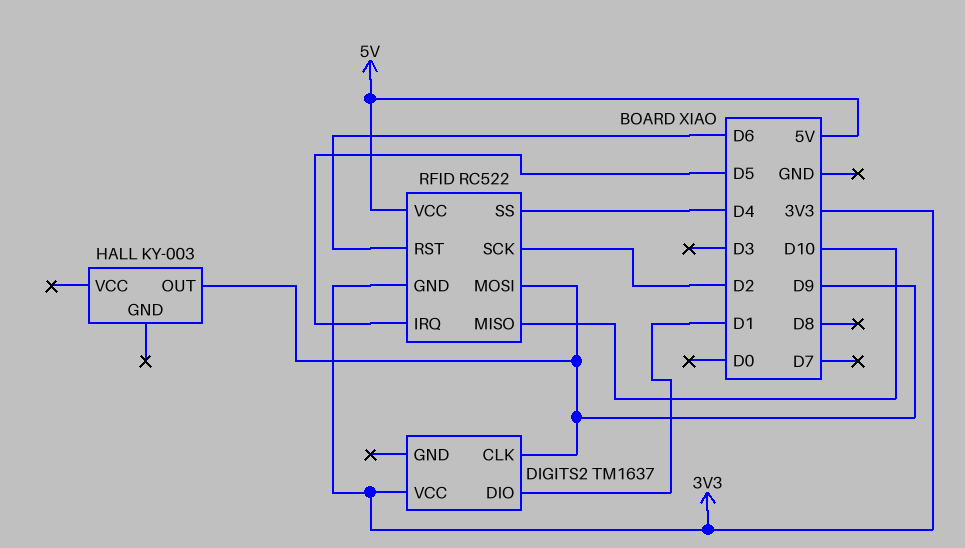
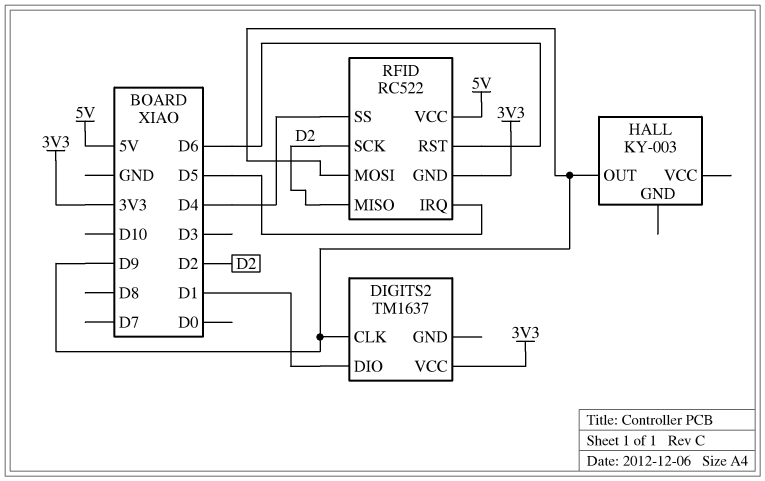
RFID pin MISO: D10 -> D2

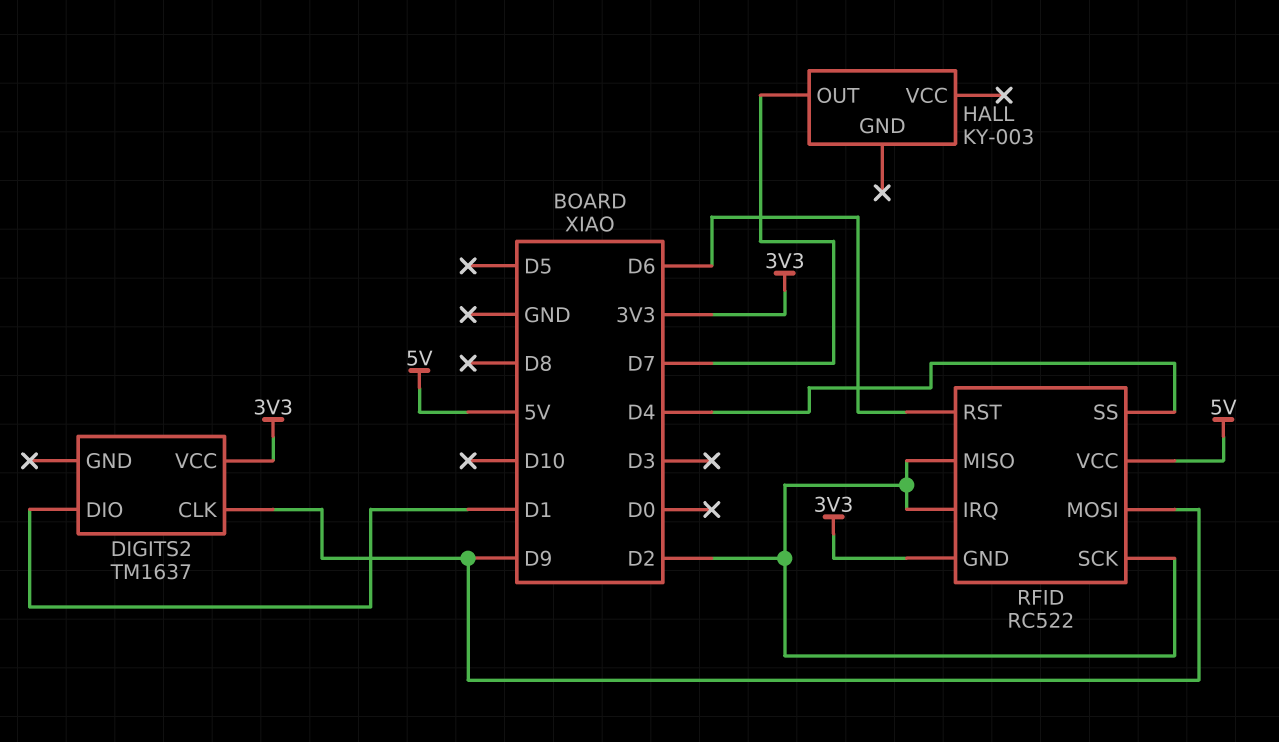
HALL pin OUT: D9 -> D7
RFID pin IRQ: D5 -> D2

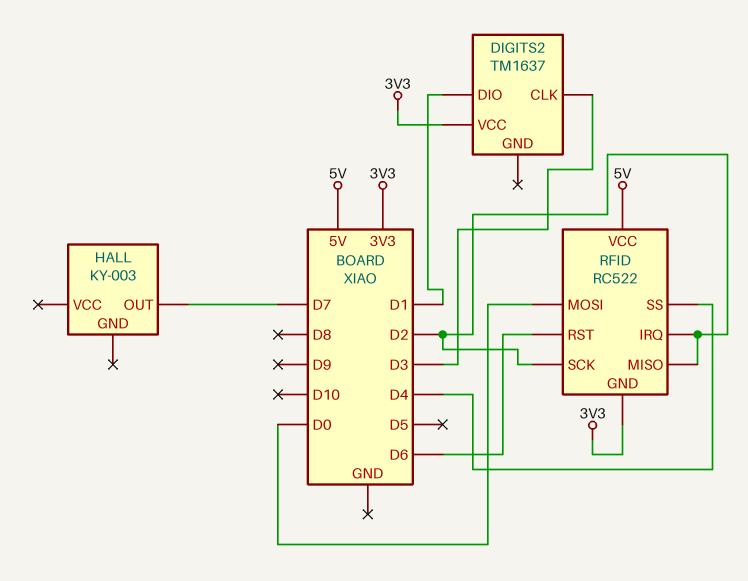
DIGITS2 pin CLK: D9 -> D3
RFID pin MOSI: D9 -> D0

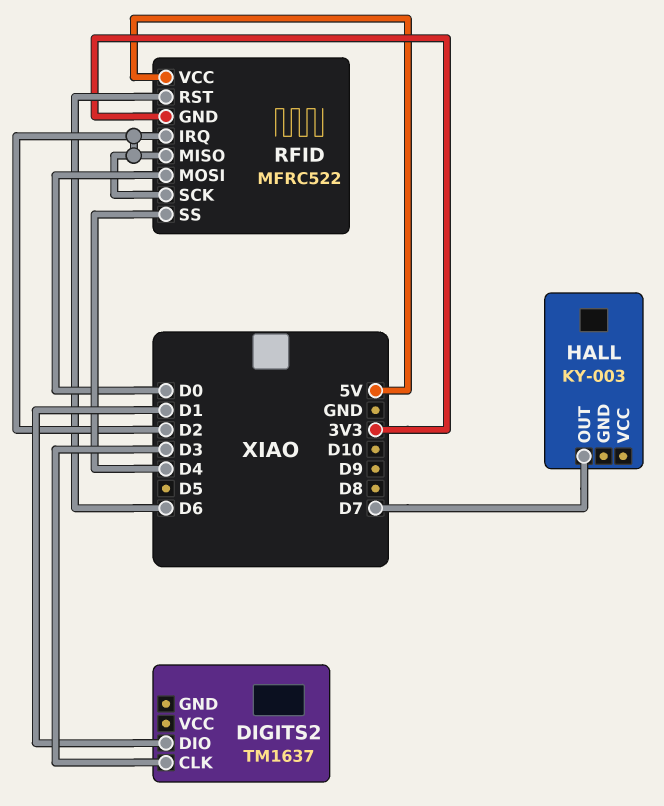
DIGITS2 pin VCC: 3V3 -> none
RFID: RC522 -> MFRC522

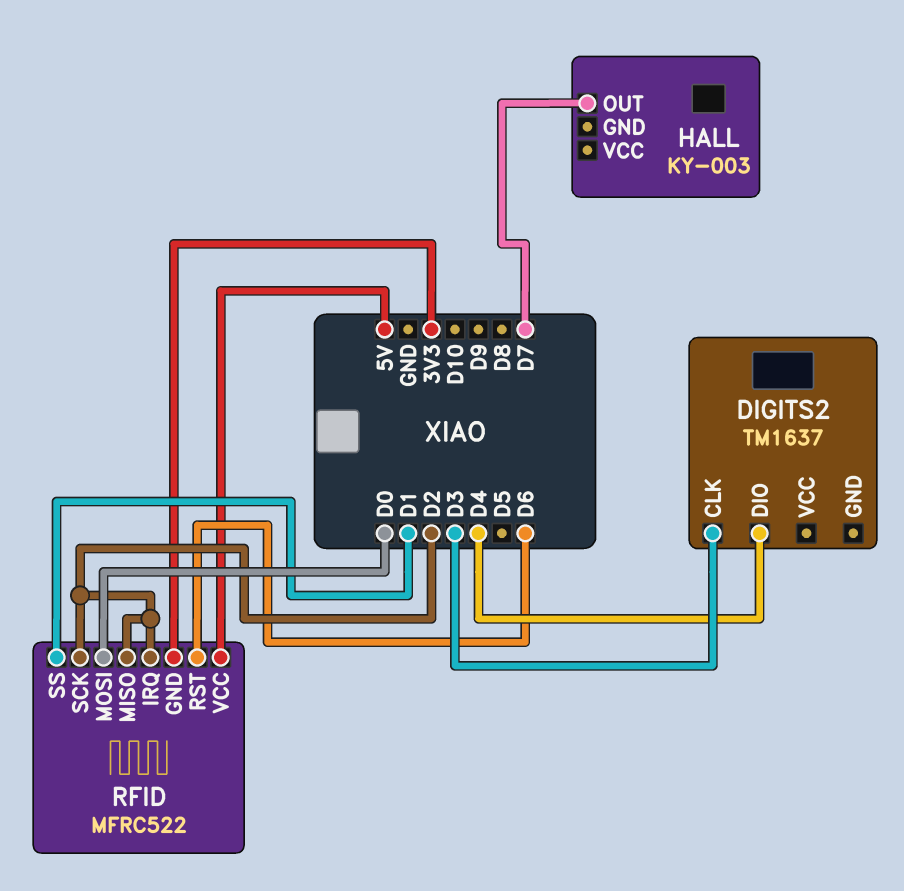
DIGITS2 pin DIO: D1 -> D4
RFID pin SS: D4 -> D1

